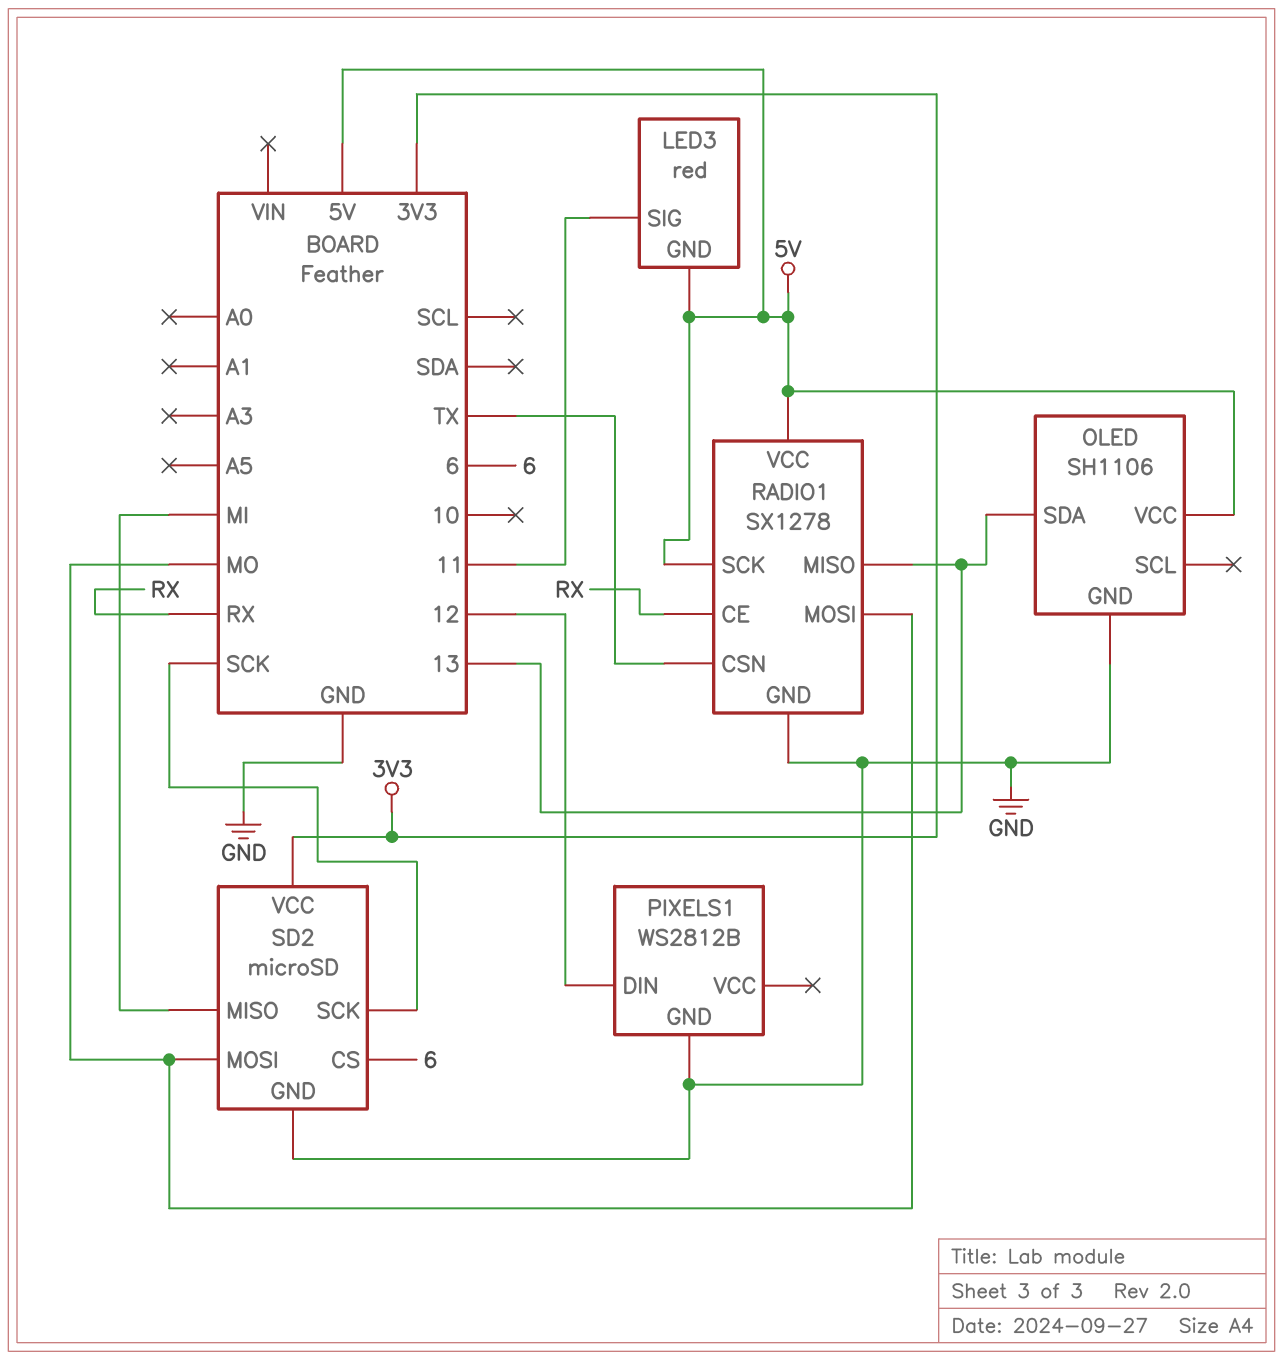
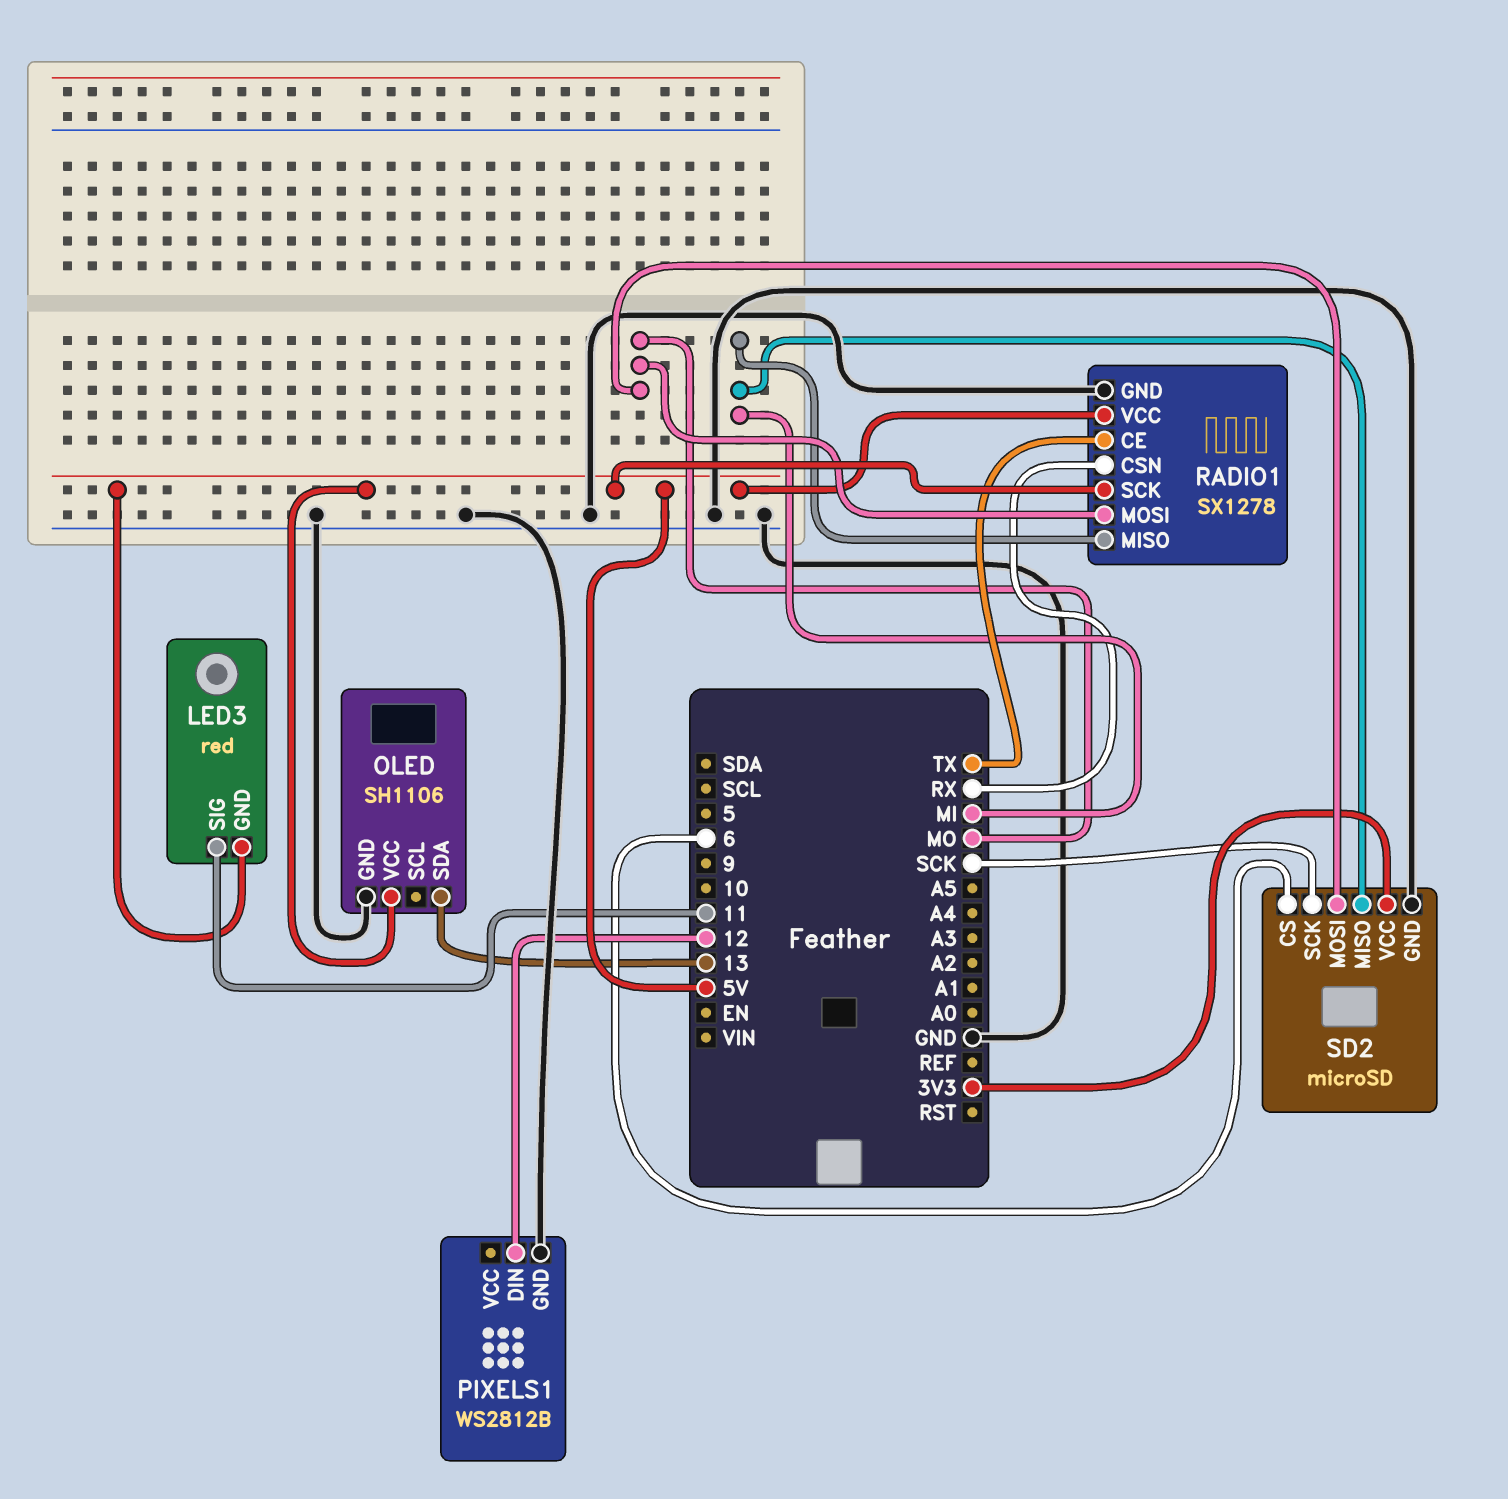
RADIO1 pin CE: RX -> TX
RADIO1 pin CSN: TX -> RX
RADIO1 pin MISO: 13 -> MI

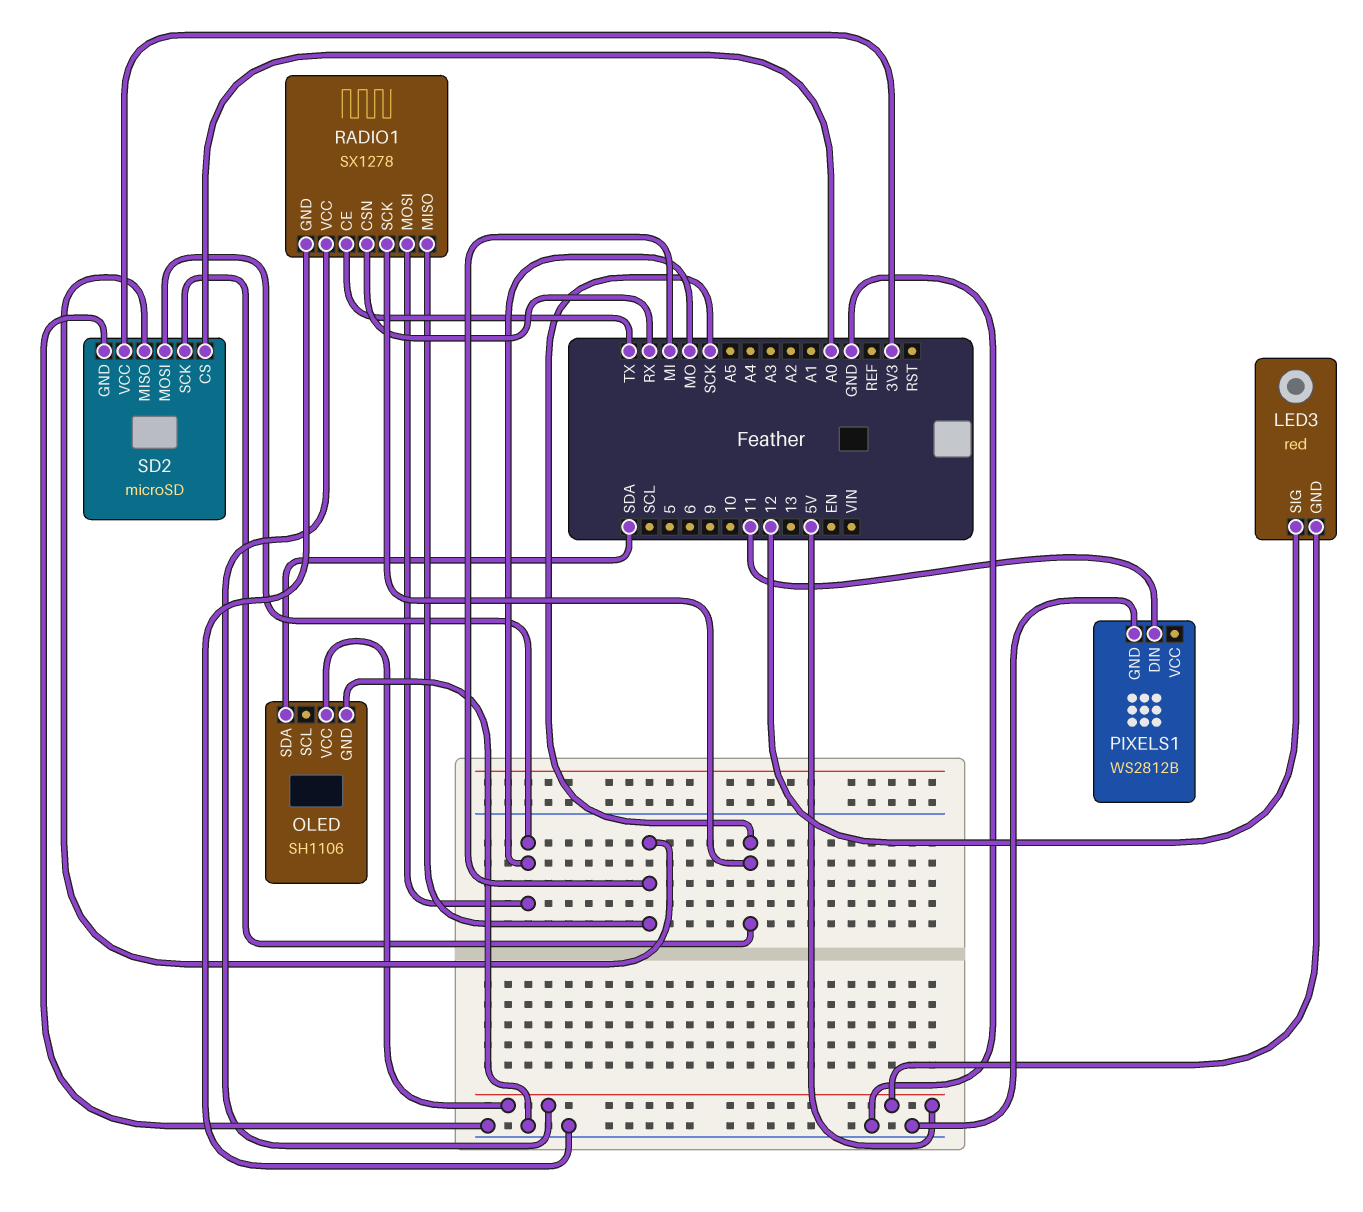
LED3 pin SIG: 11 -> 12
OLED pin SDA: 13 -> SDA
PIXELS1 pin DIN: 12 -> 11
RADIO1 pin SCK: 5V -> SCK
SD2 pin CS: 6 -> A0

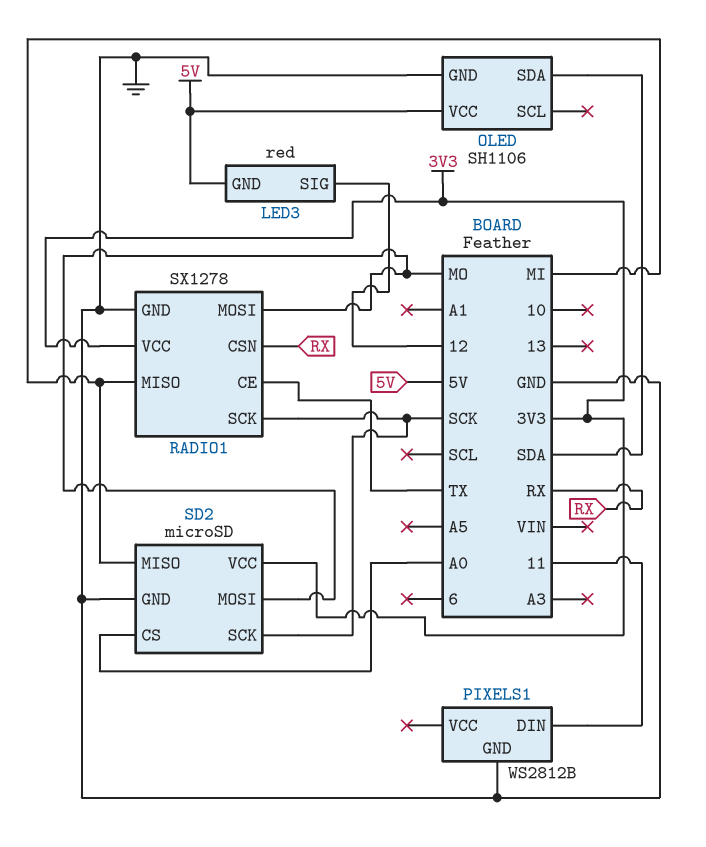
RADIO1 pin VCC: 5V -> 3V3

